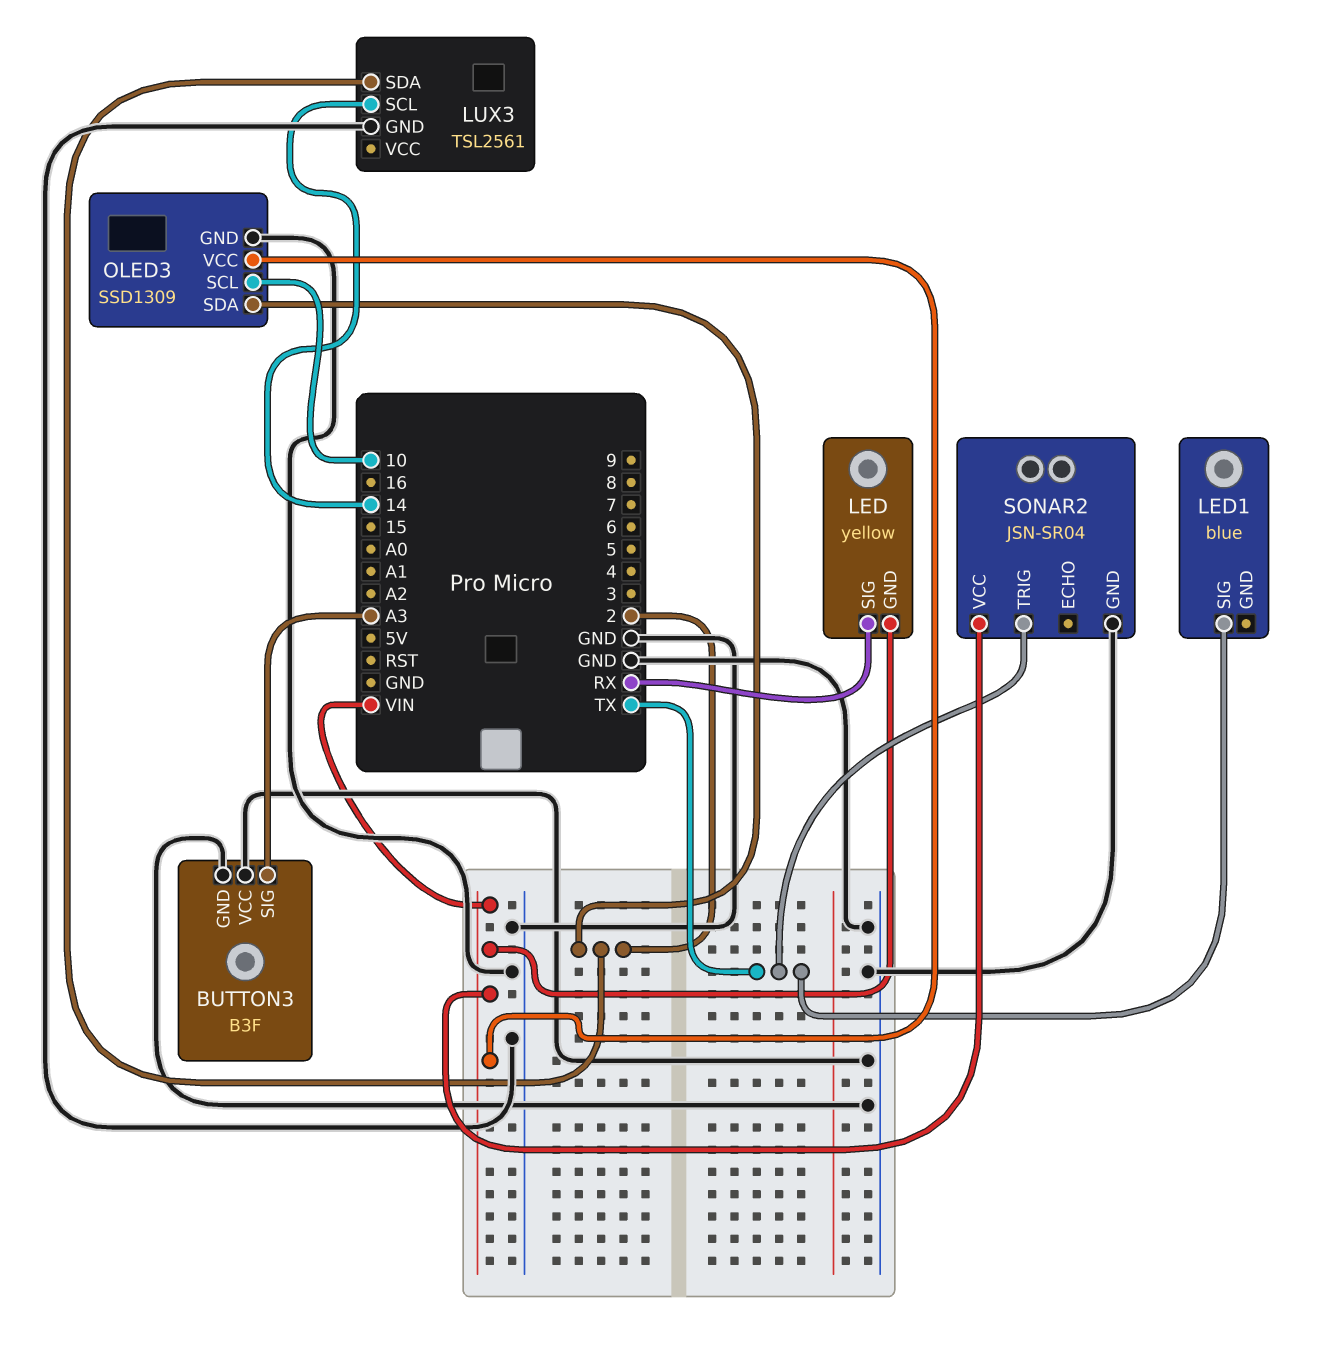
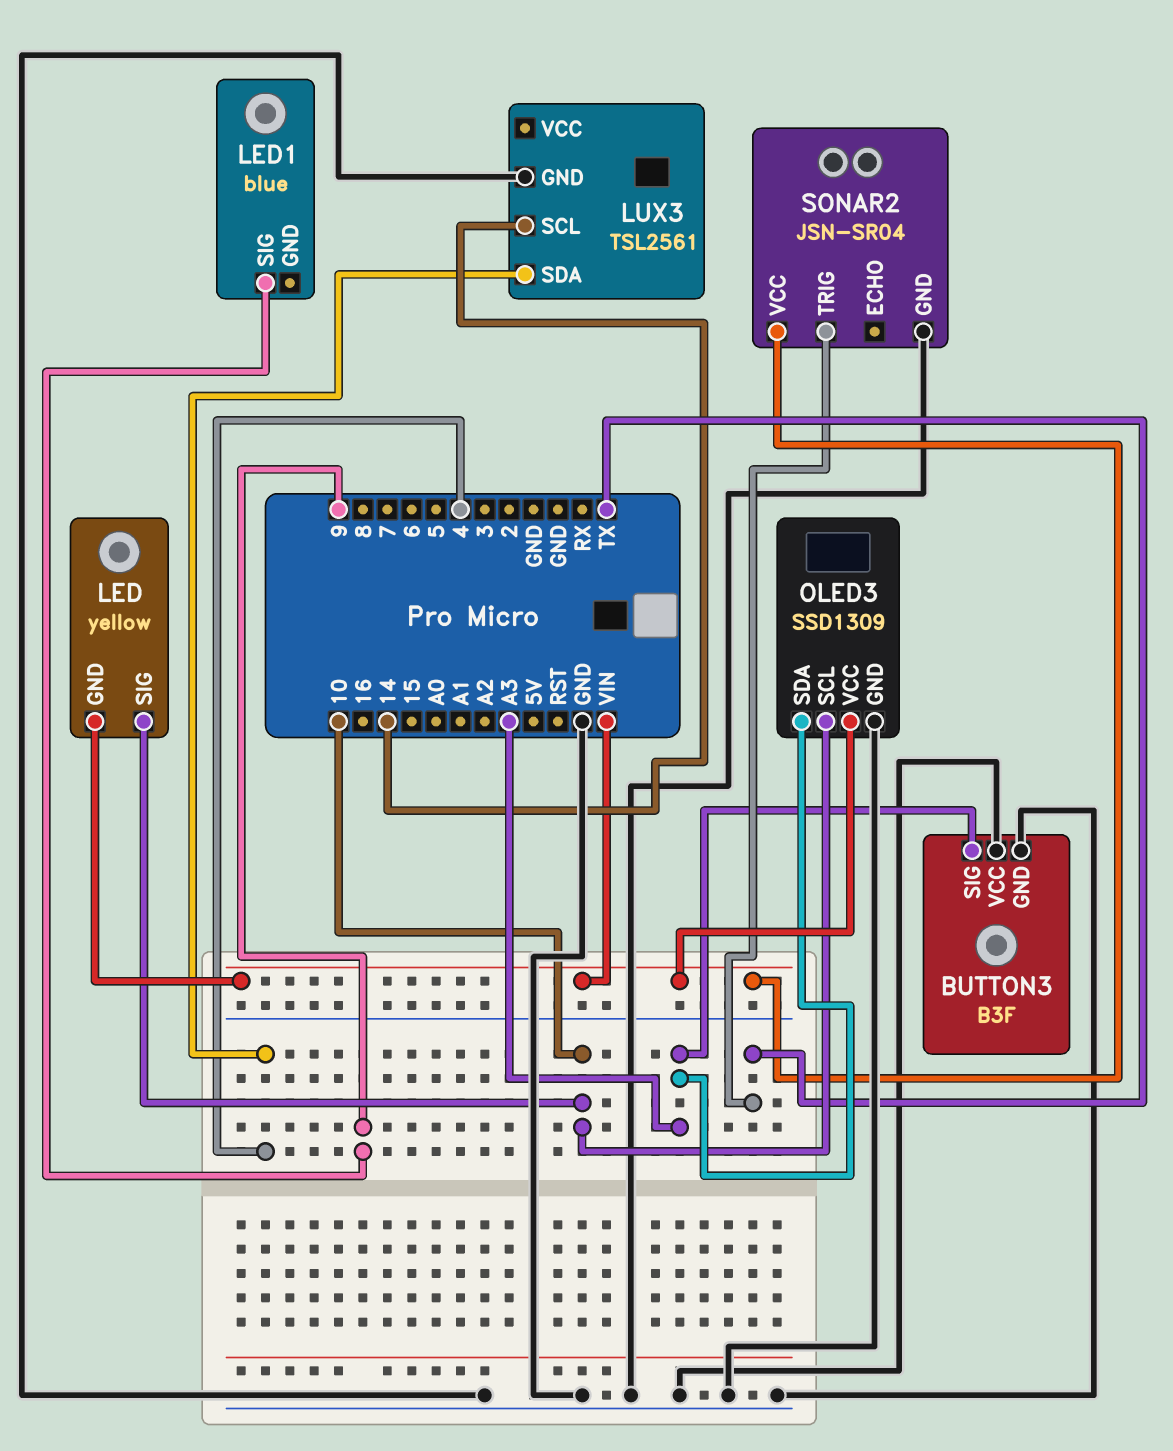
LED pin SIG: RX -> 10
LED1 pin SIG: TX -> 9
LUX3 pin SDA: 2 -> 4
OLED3 pin SDA: 2 -> A3

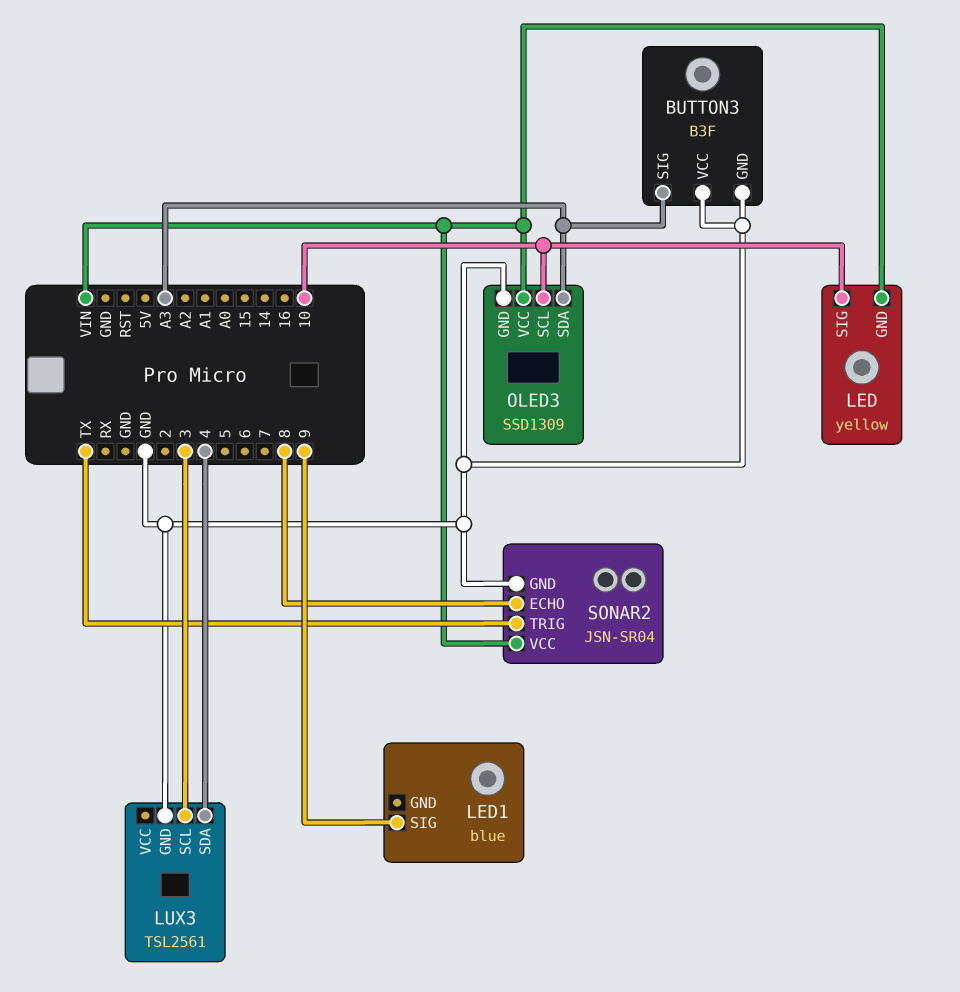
LUX3 pin SCL: 14 -> 3
SONAR2 pin ECHO: none -> 8

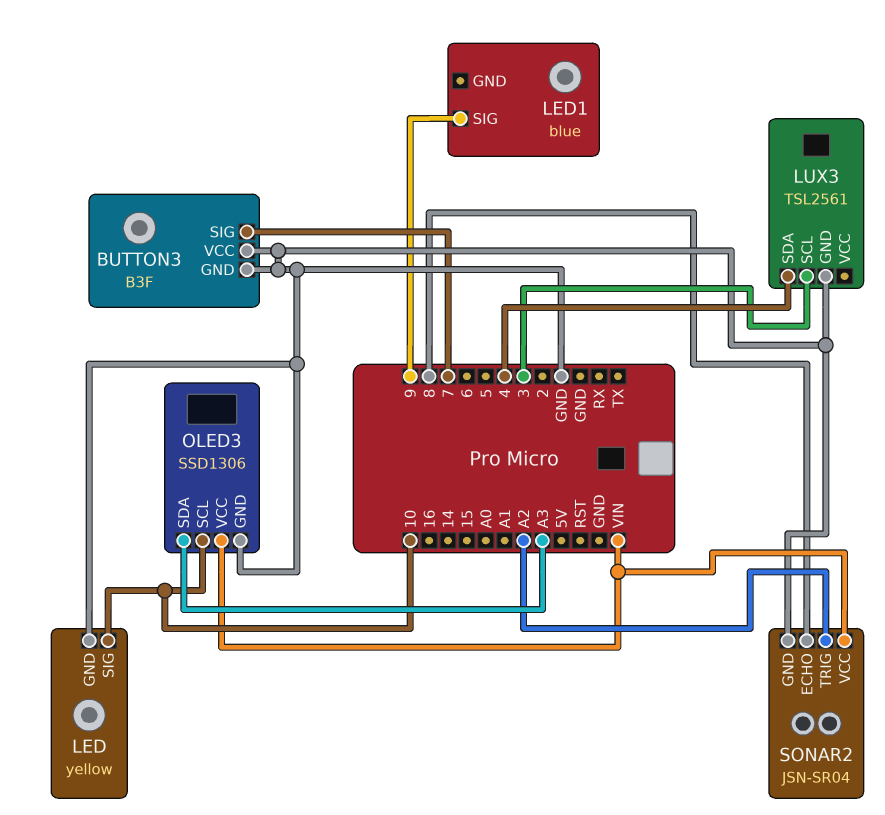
BUTTON3 pin SIG: A3 -> 7
LED pin GND: VIN -> GND
OLED3: SSD1309 -> SSD1306
SONAR2 pin TRIG: TX -> A2

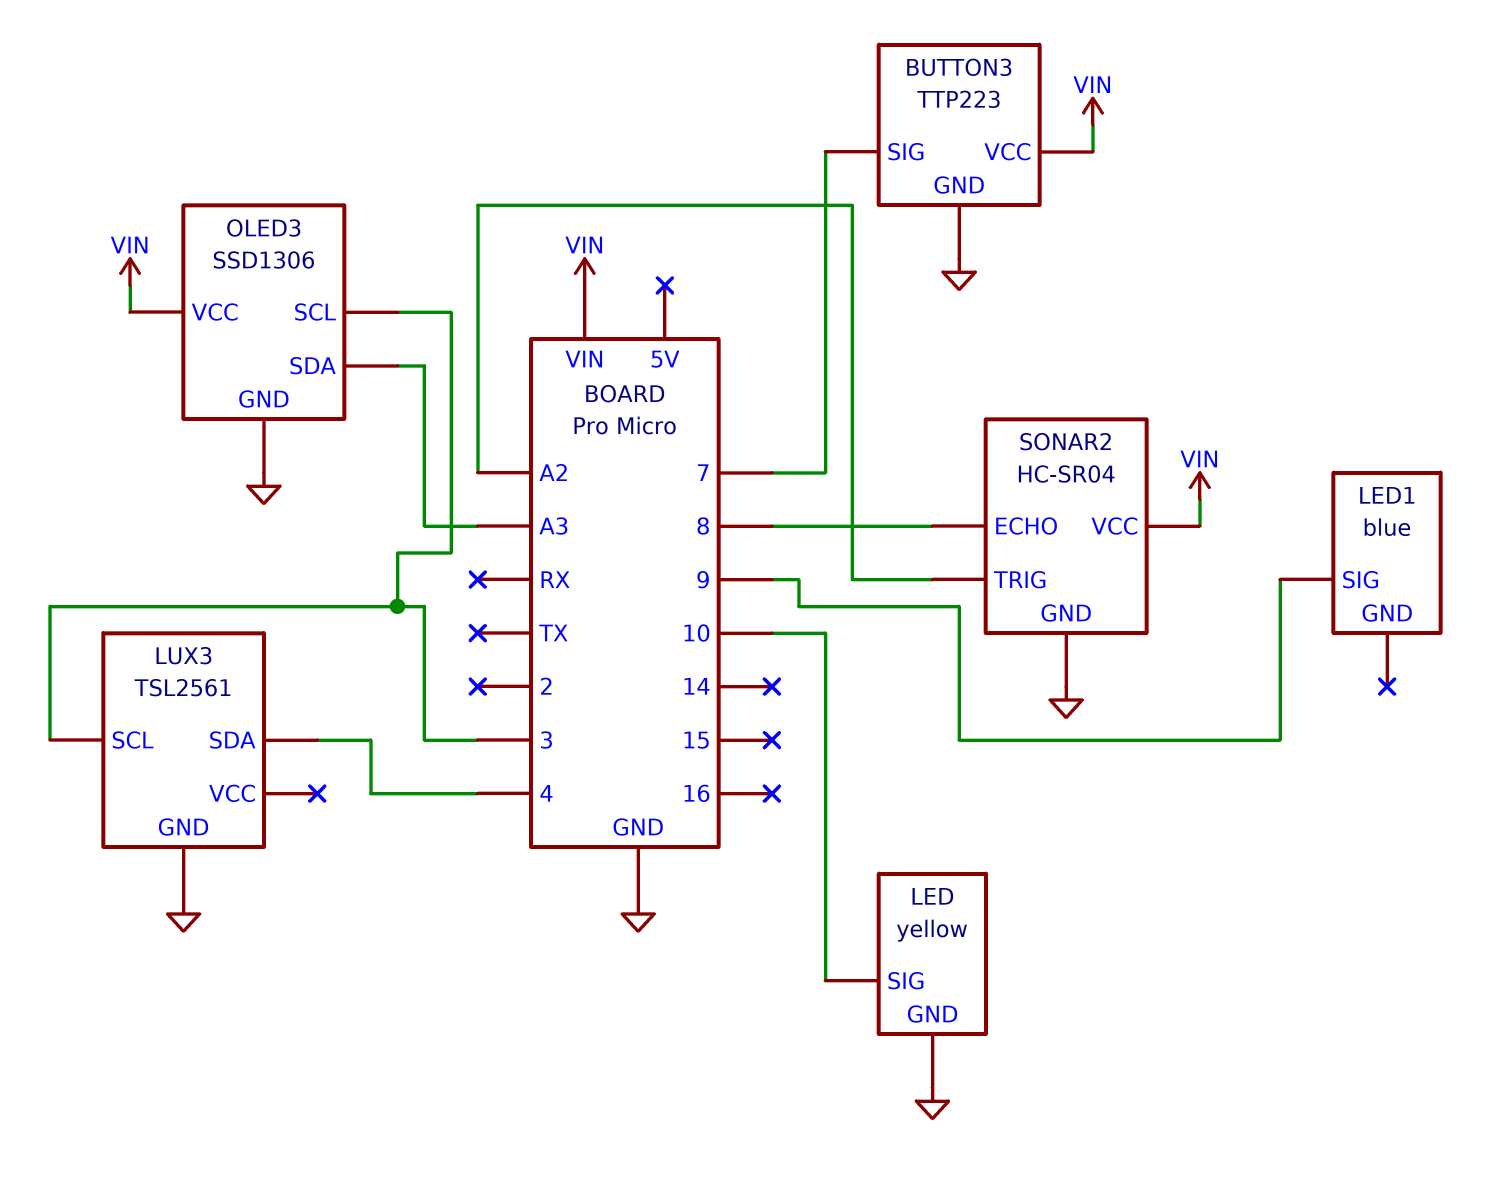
BUTTON3: B3F -> TTP223
BUTTON3 pin VCC: GND -> VIN
OLED3 pin SCL: 10 -> 3
SONAR2: JSN-SR04 -> HC-SR04

